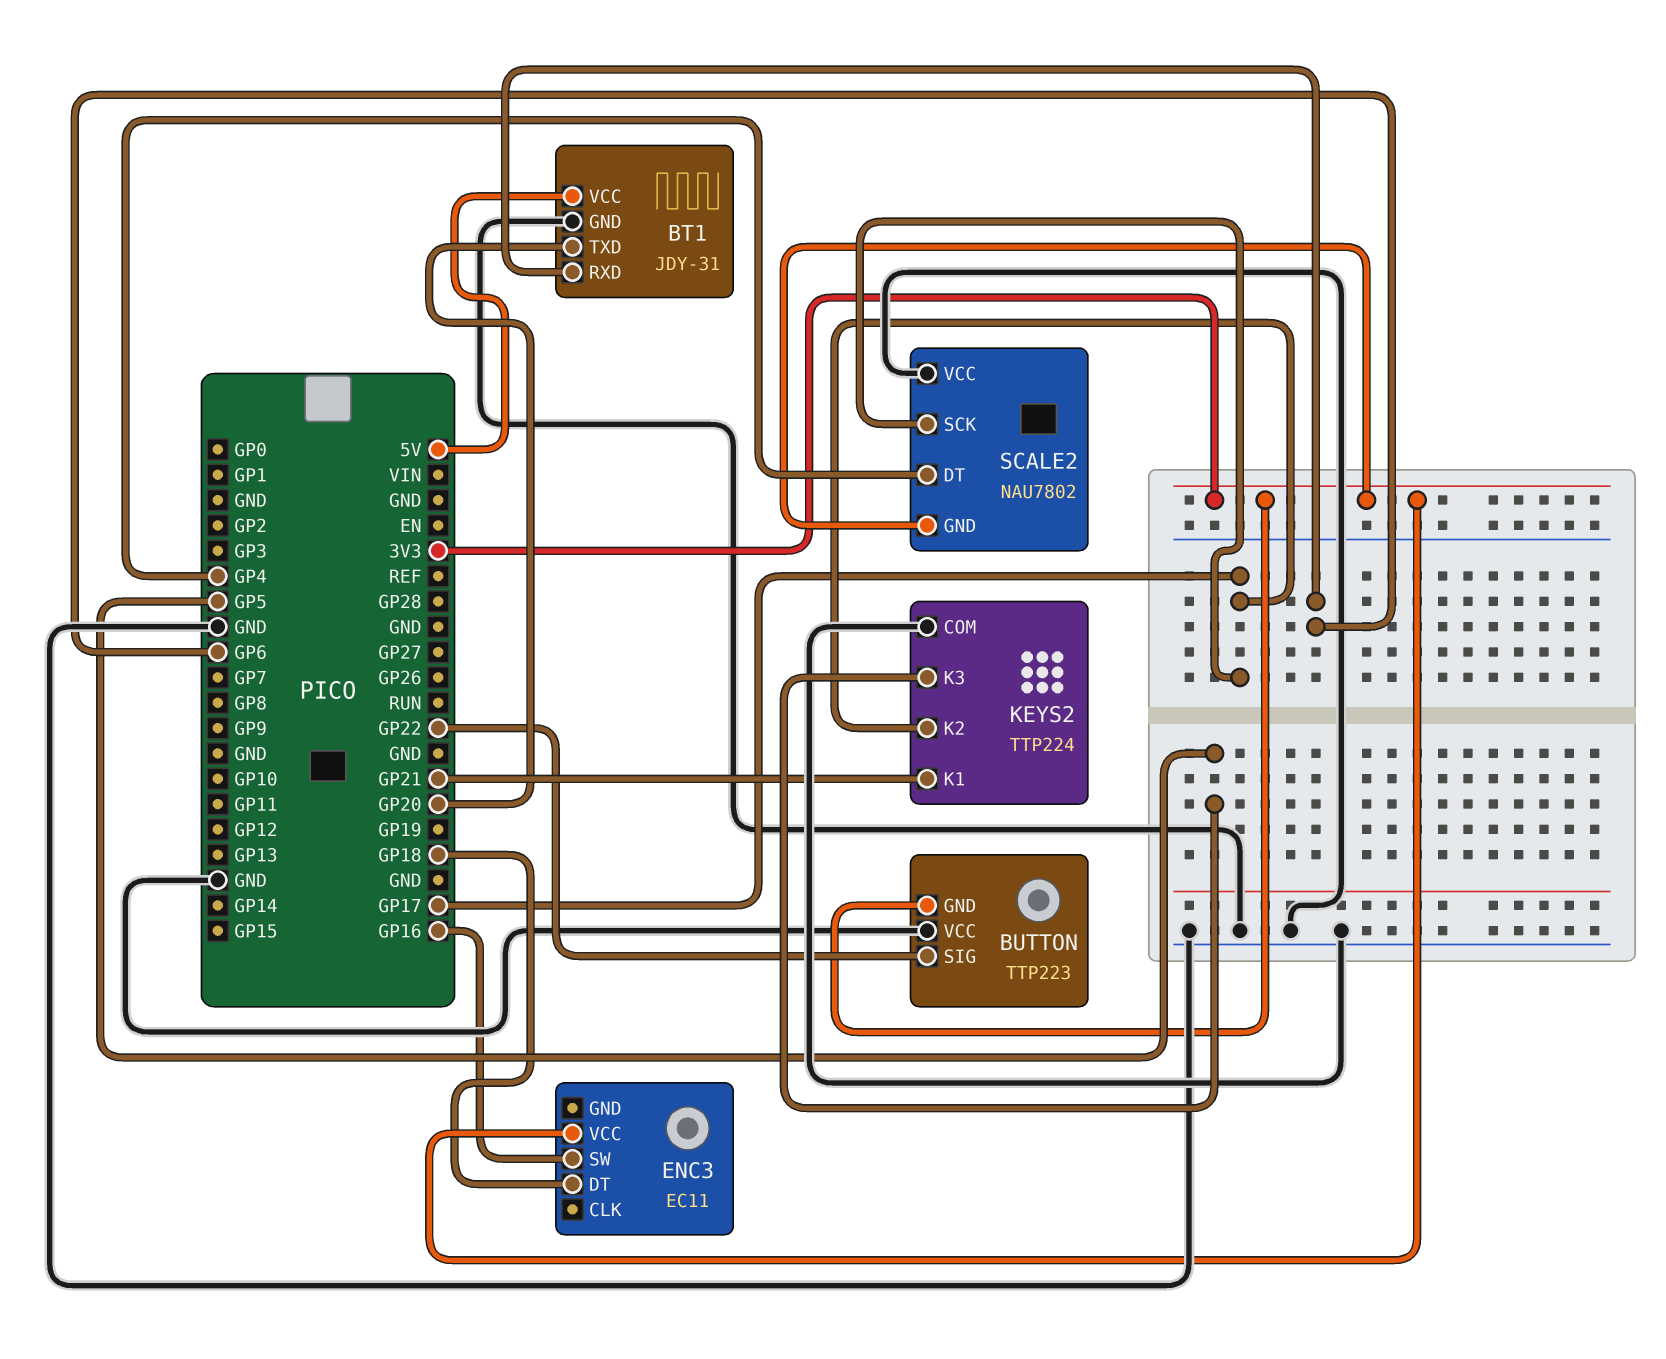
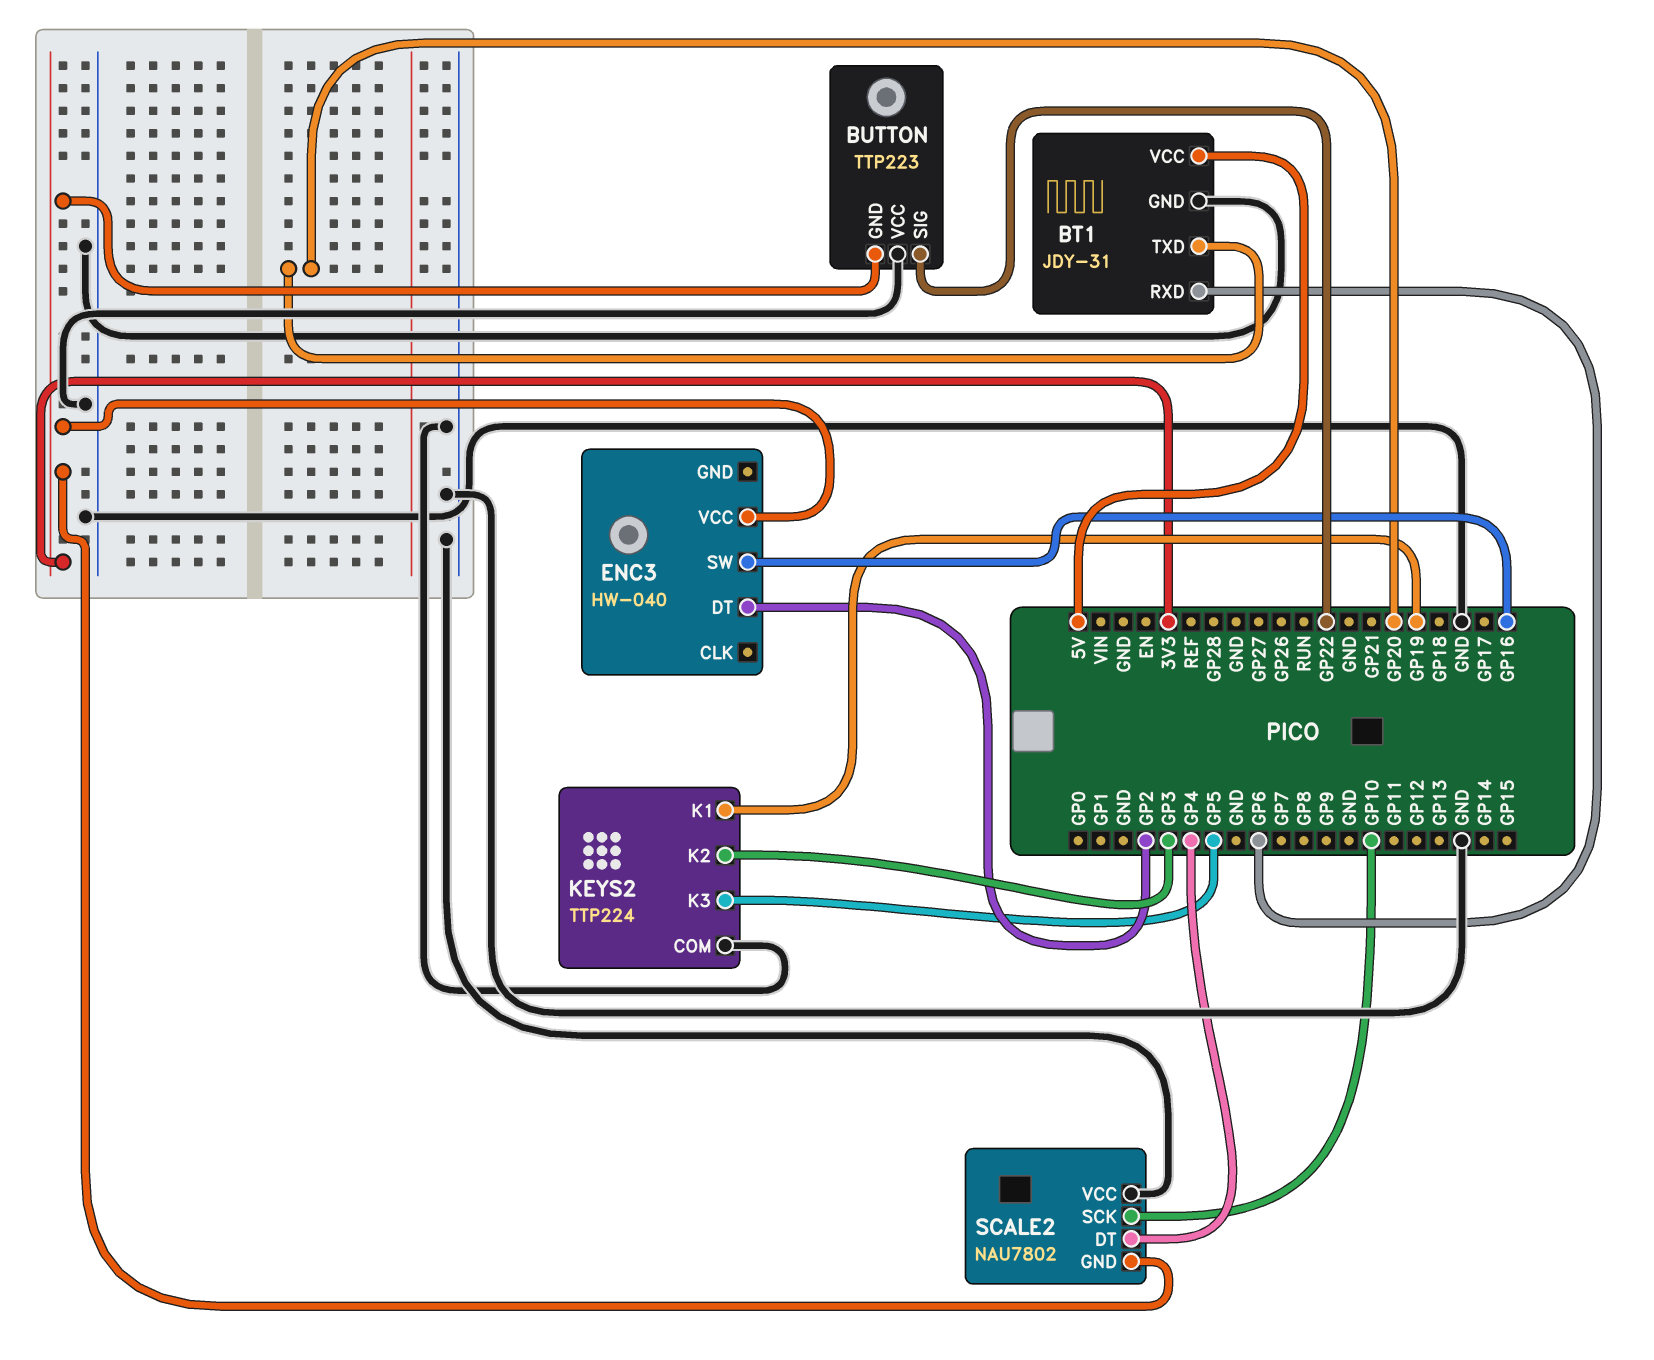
ENC3: EC11 -> HW-040
ENC3 pin DT: GP18 -> GP2
KEYS2 pin K1: GP21 -> GP19
KEYS2 pin K2: GP17 -> GP3
SCALE2 pin SCK: GP17 -> GP10

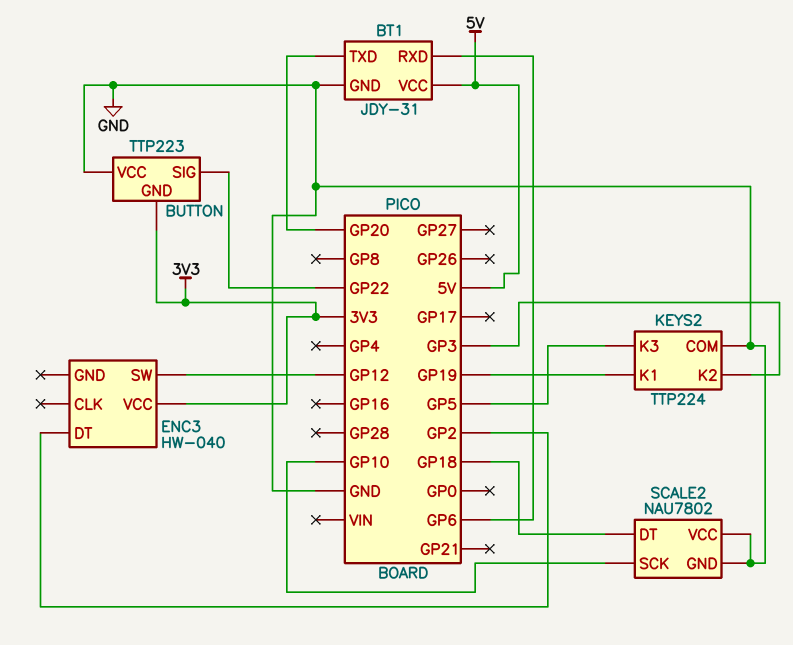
ENC3 pin SW: GP16 -> GP12
SCALE2 pin DT: GP4 -> GP18
SCALE2 pin GND: 3V3 -> GND

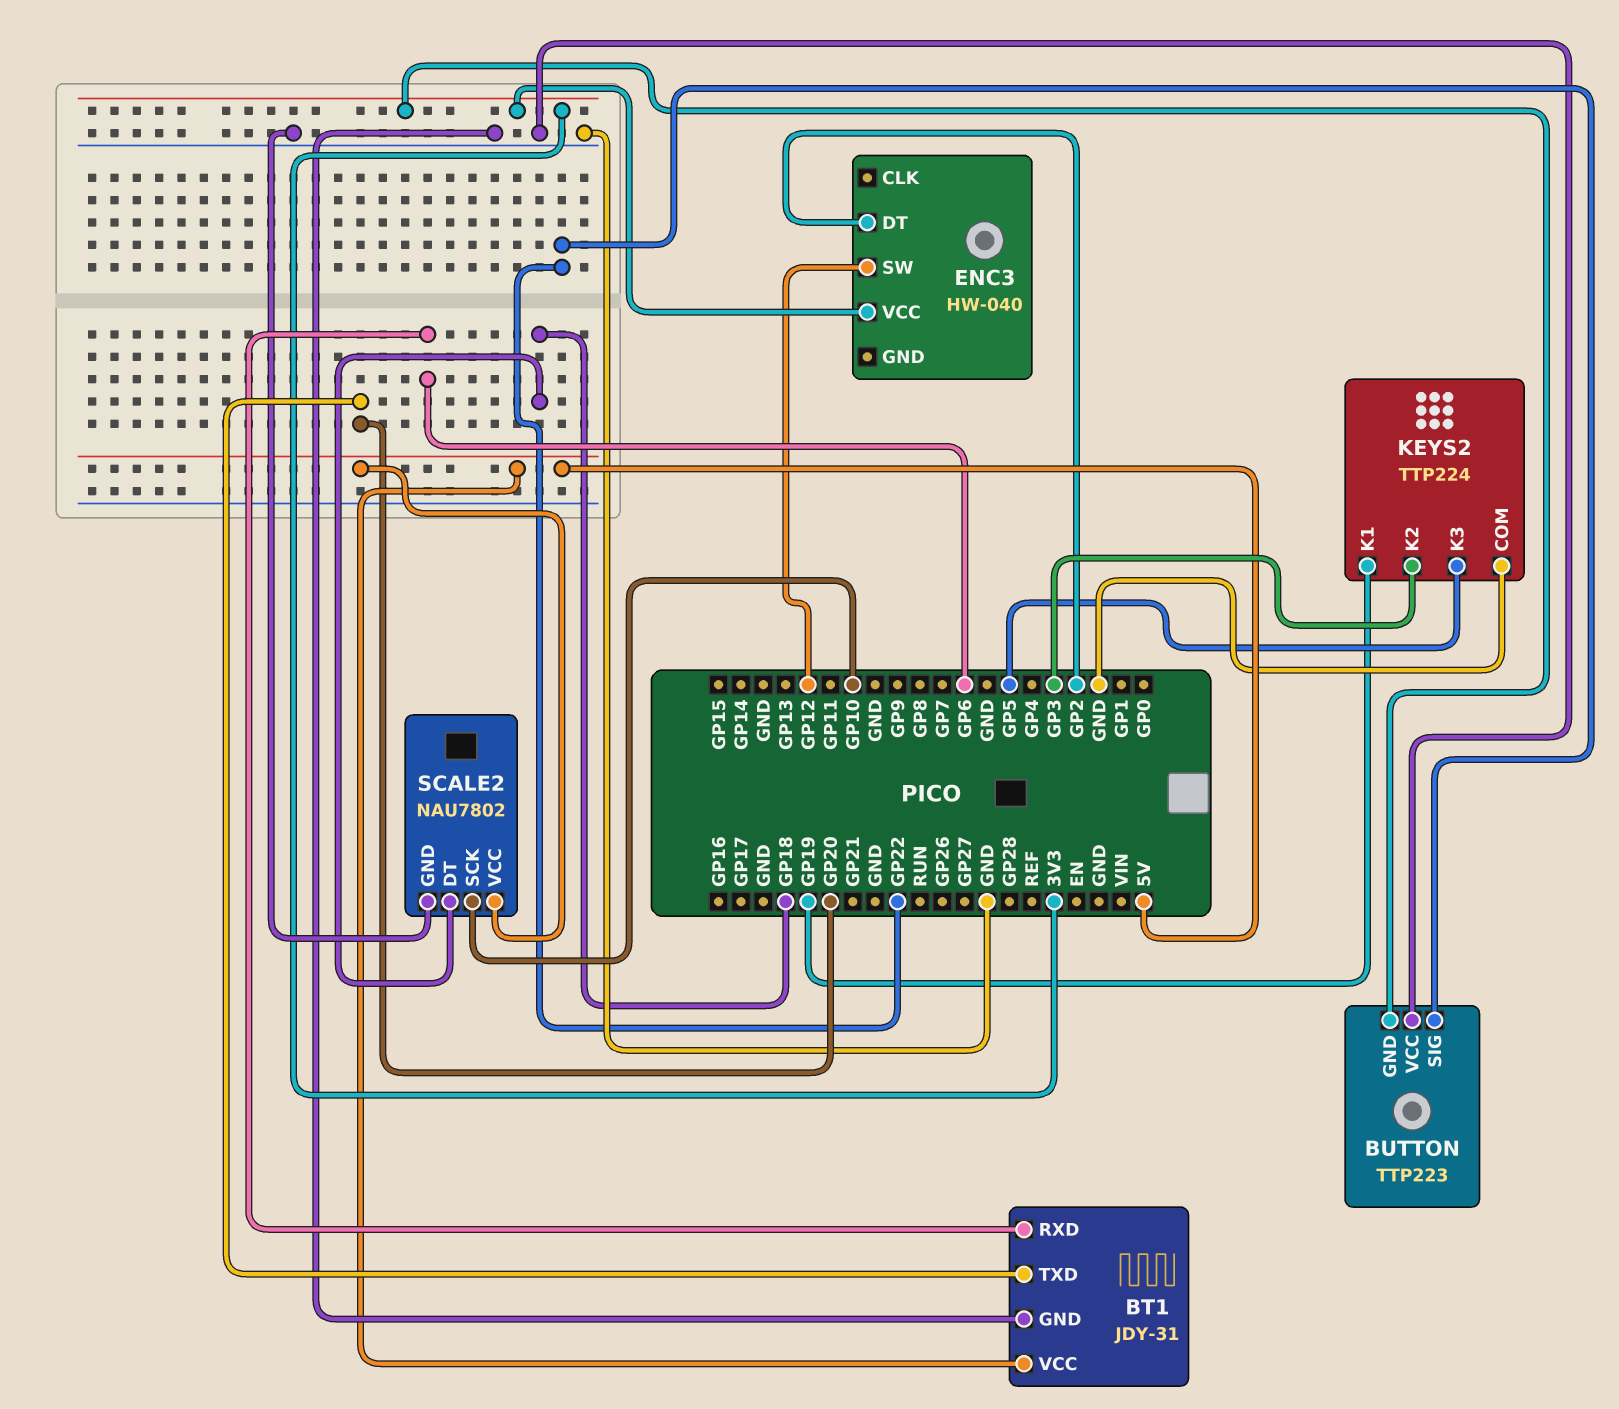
SCALE2 pin VCC: GND -> 5V

